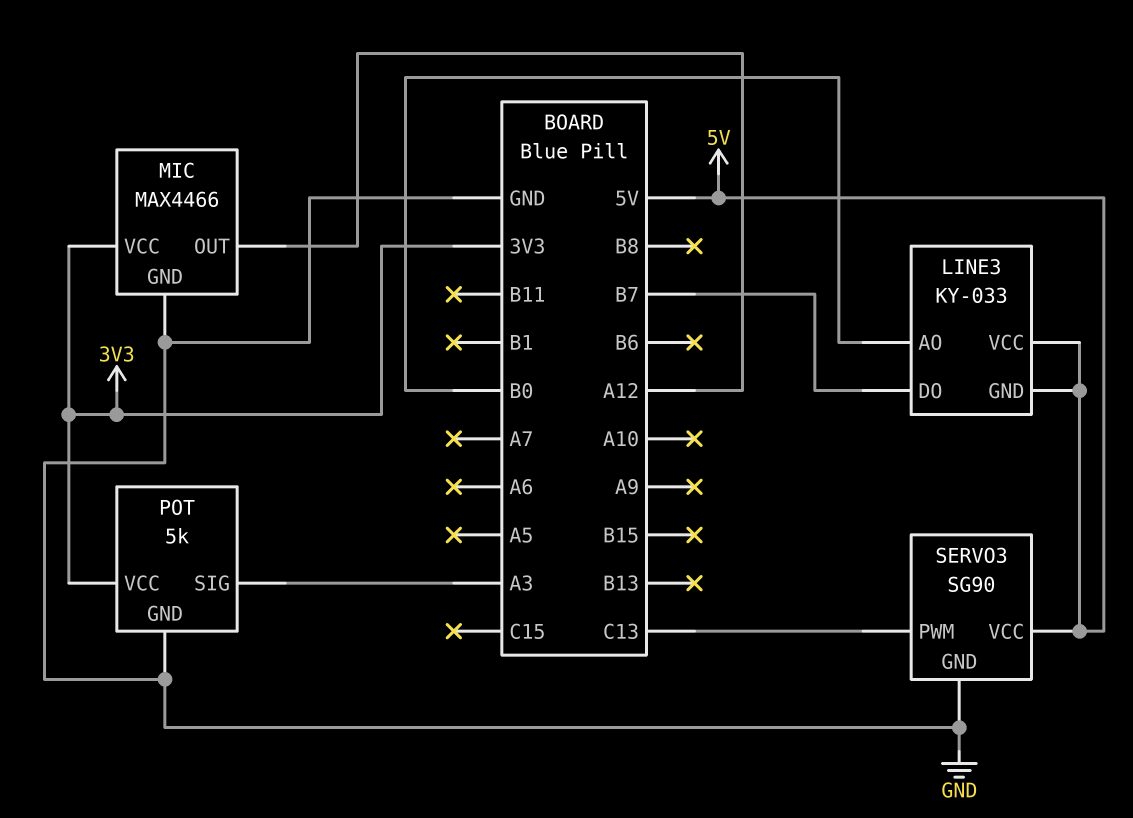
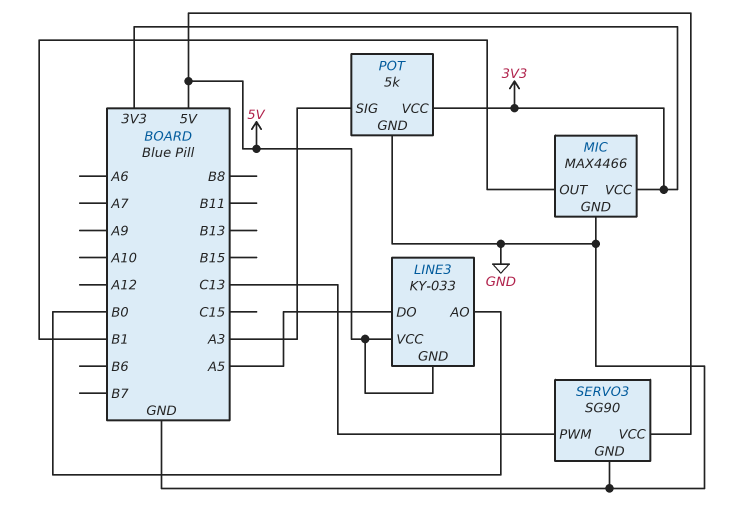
LINE3 pin DO: B7 -> A5
MIC pin OUT: A12 -> B1

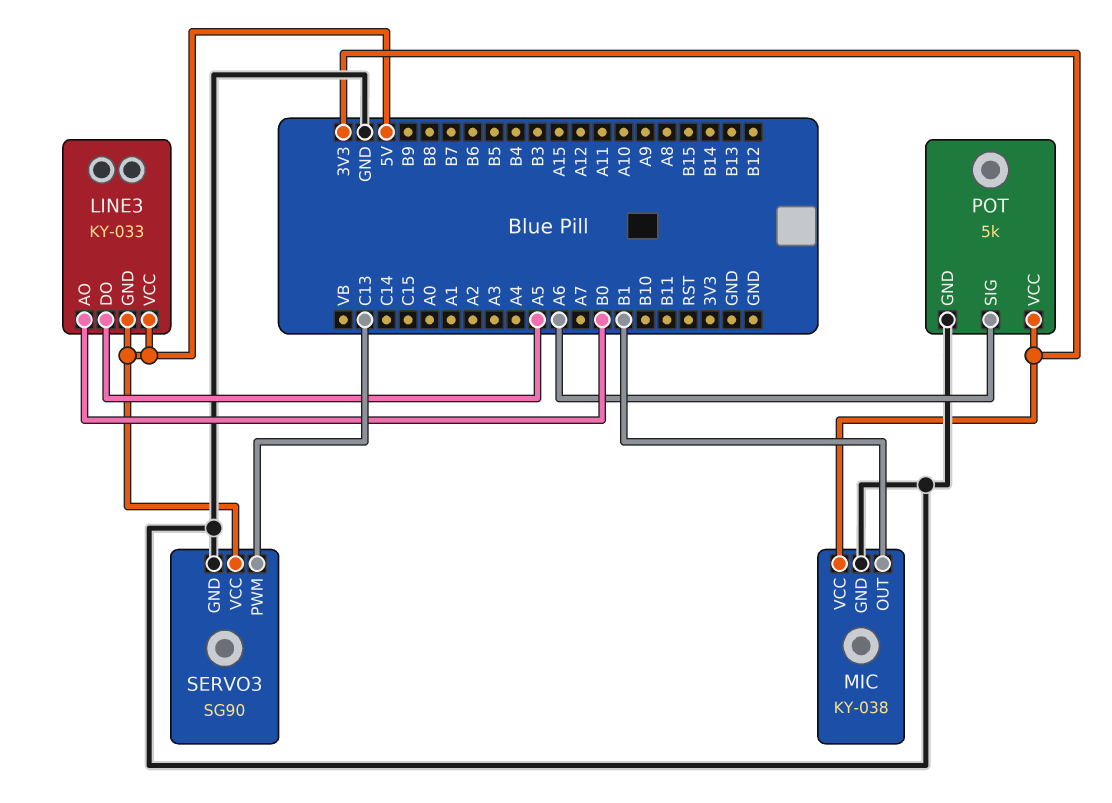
MIC: MAX4466 -> KY-038
POT pin SIG: A3 -> A6

